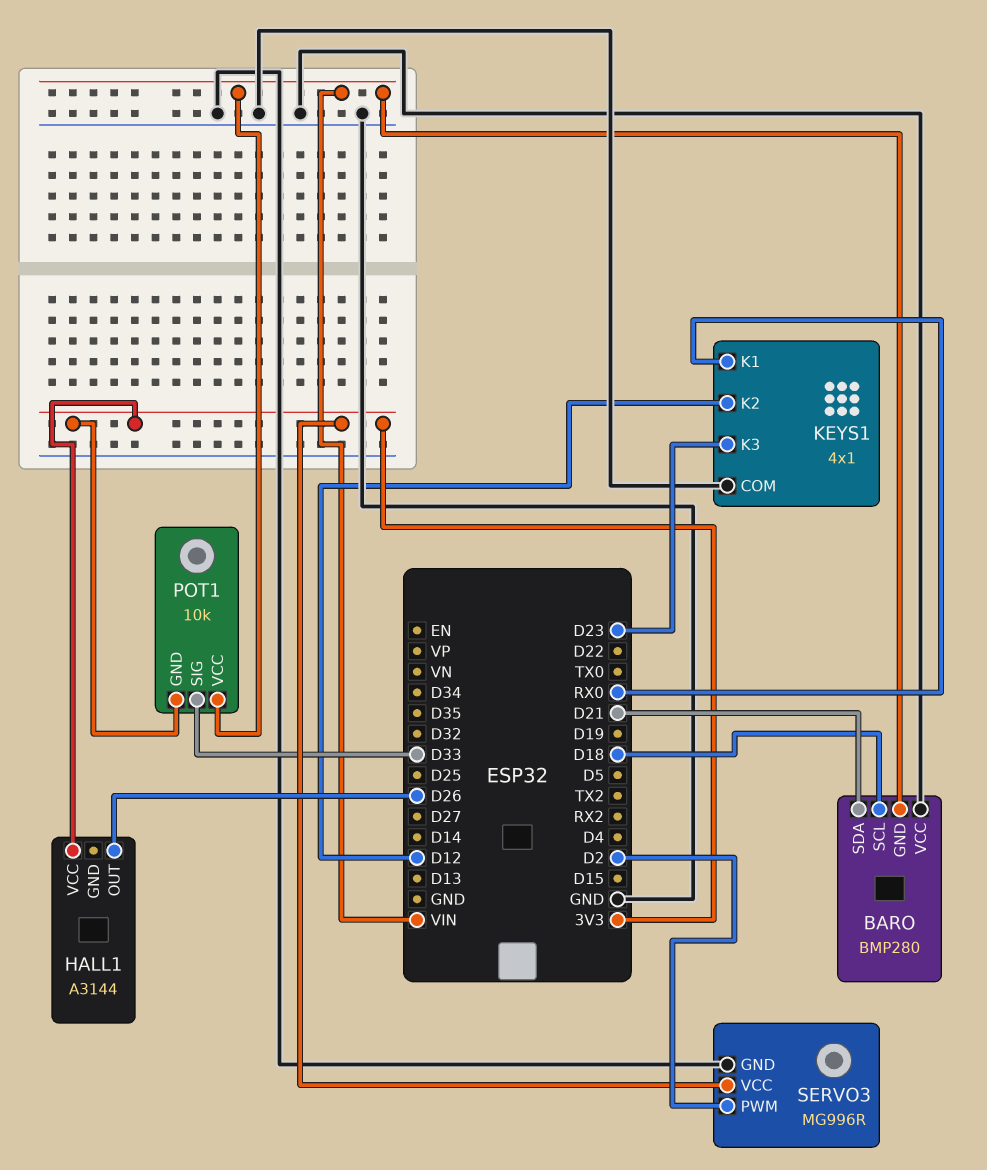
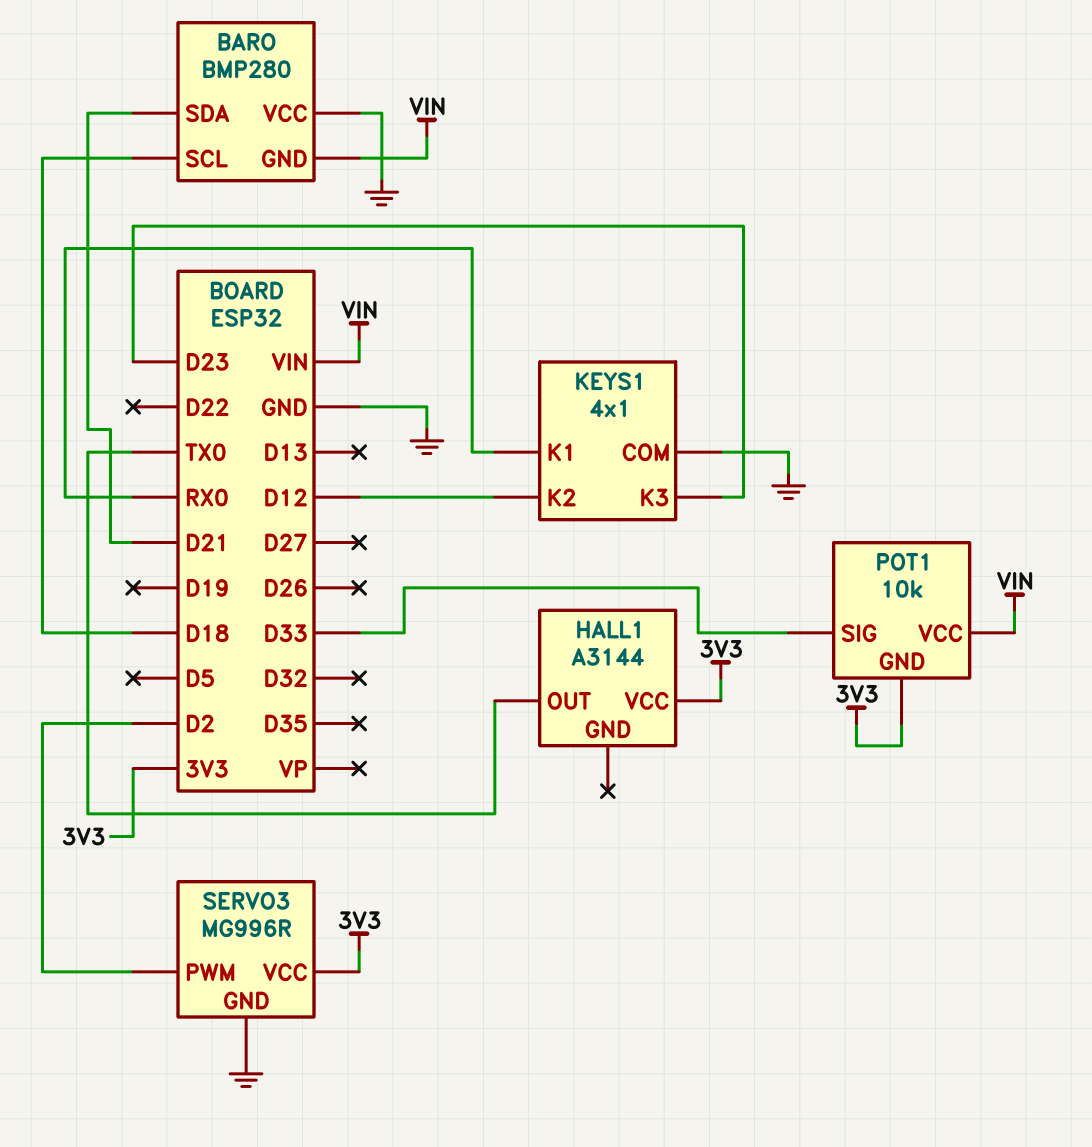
HALL1 pin OUT: D26 -> TX0

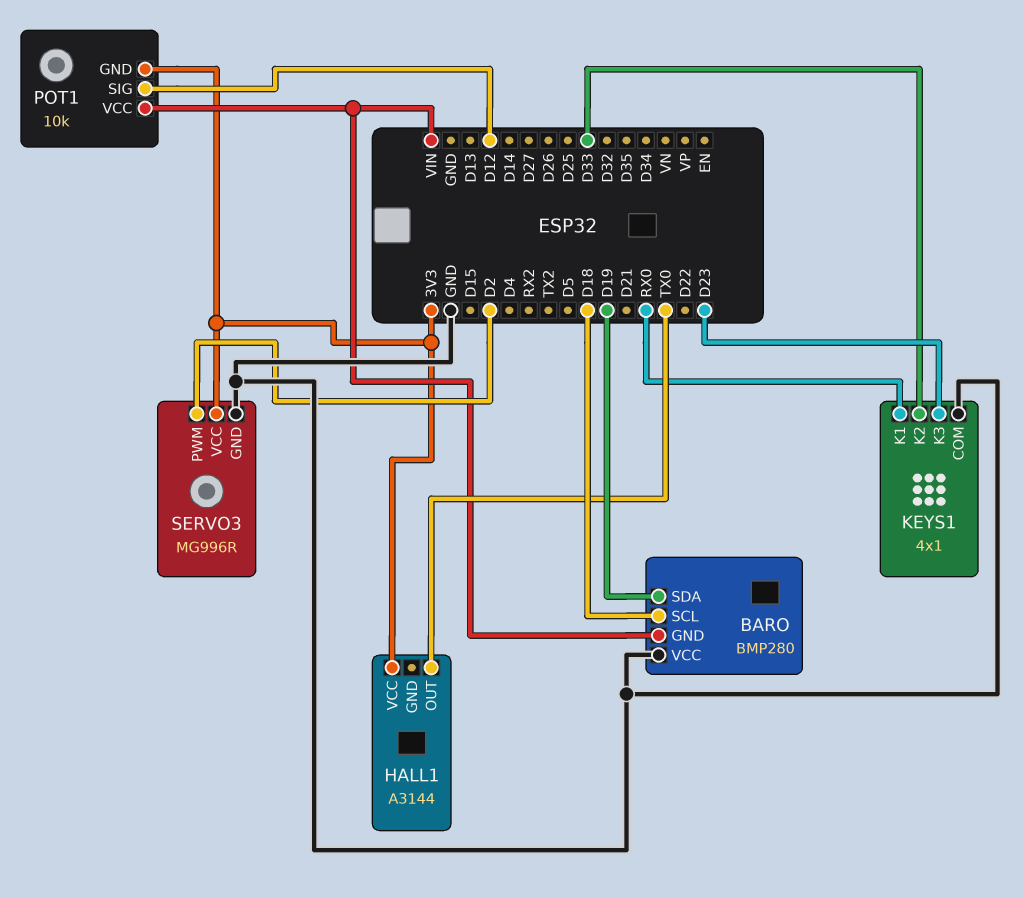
BARO pin SDA: D21 -> D19
KEYS1 pin K2: D12 -> D33
POT1 pin SIG: D33 -> D12

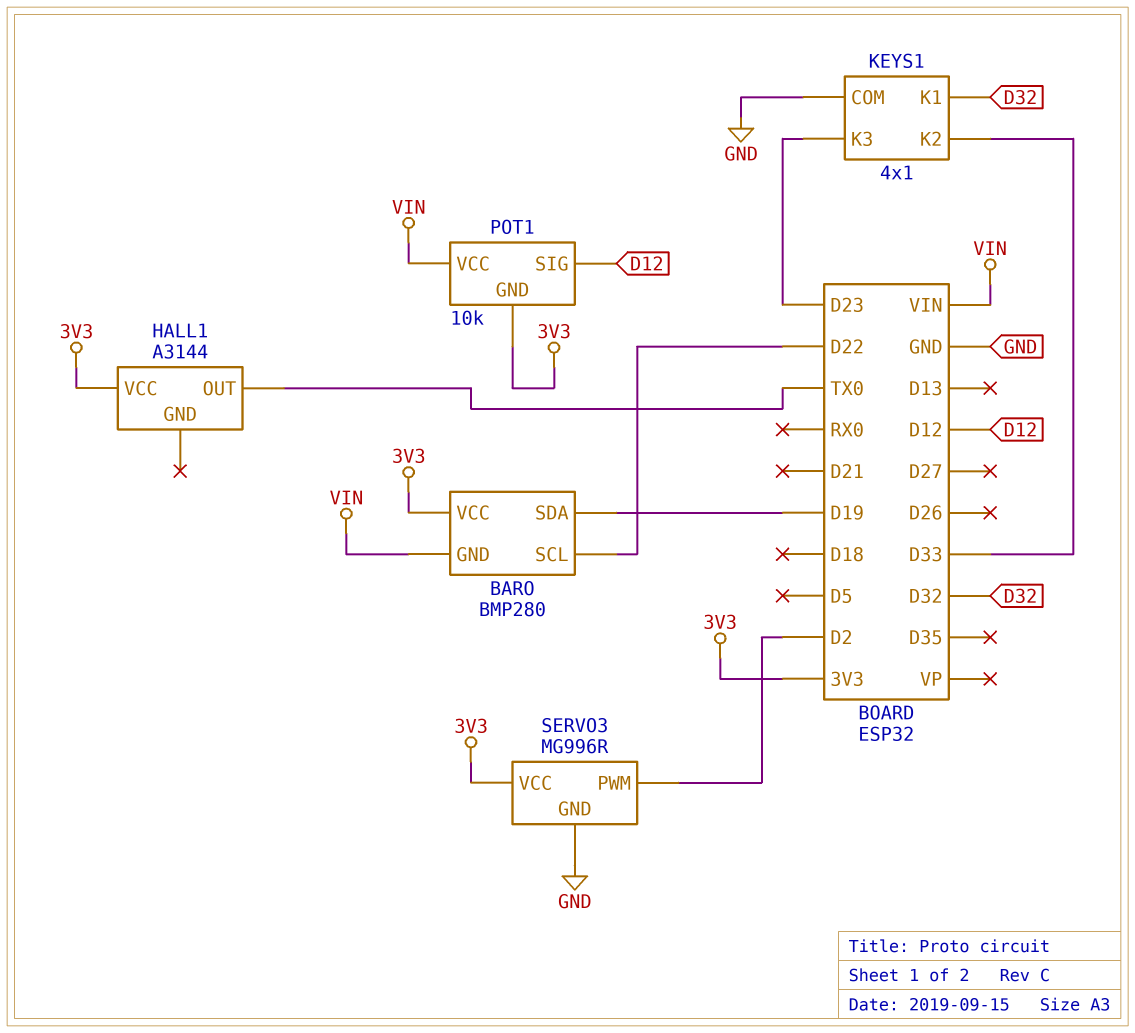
BARO pin SCL: D18 -> D22
BARO pin VCC: GND -> 3V3
KEYS1 pin K1: RX0 -> D32

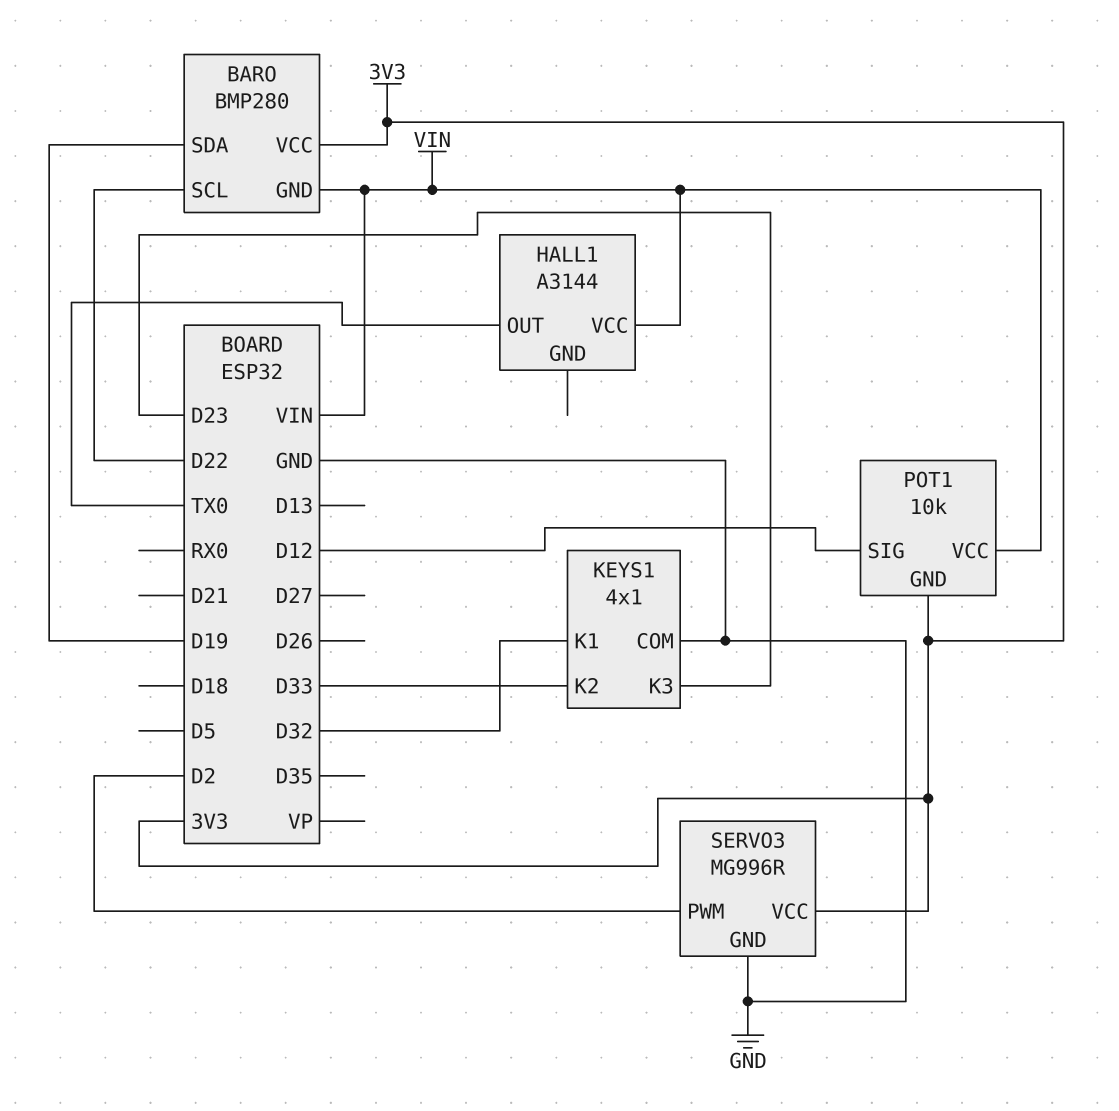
HALL1 pin VCC: 3V3 -> VIN

